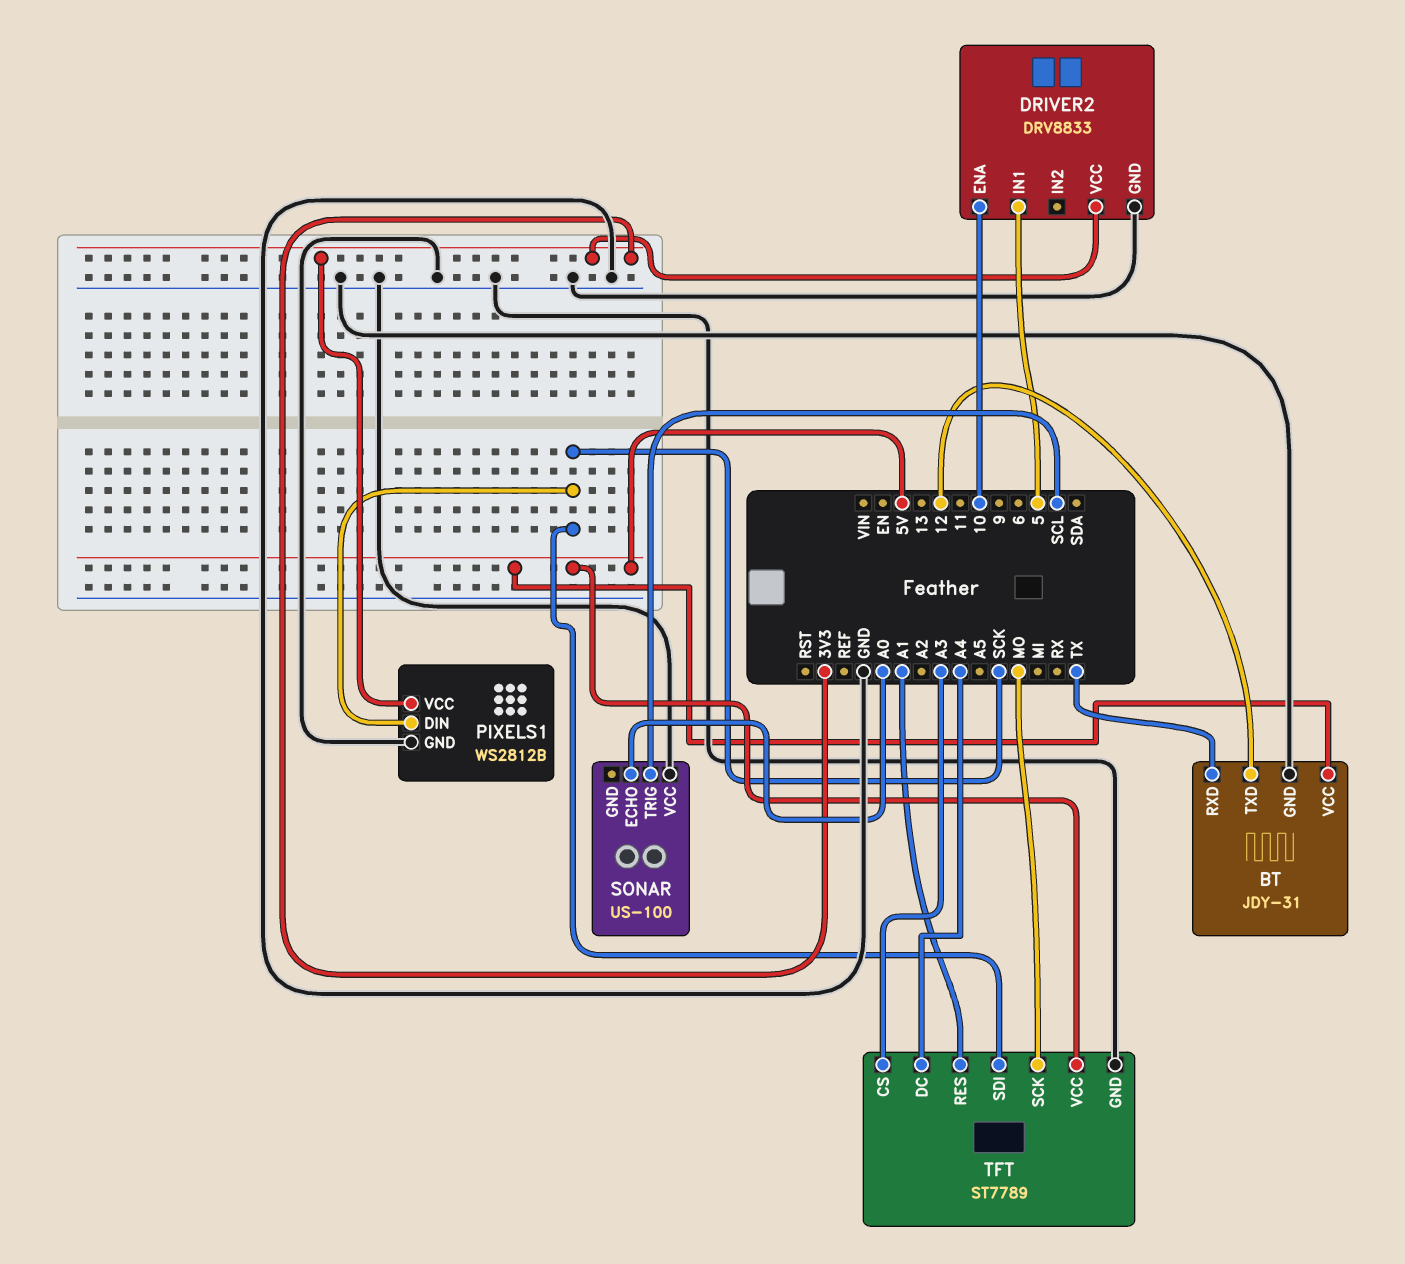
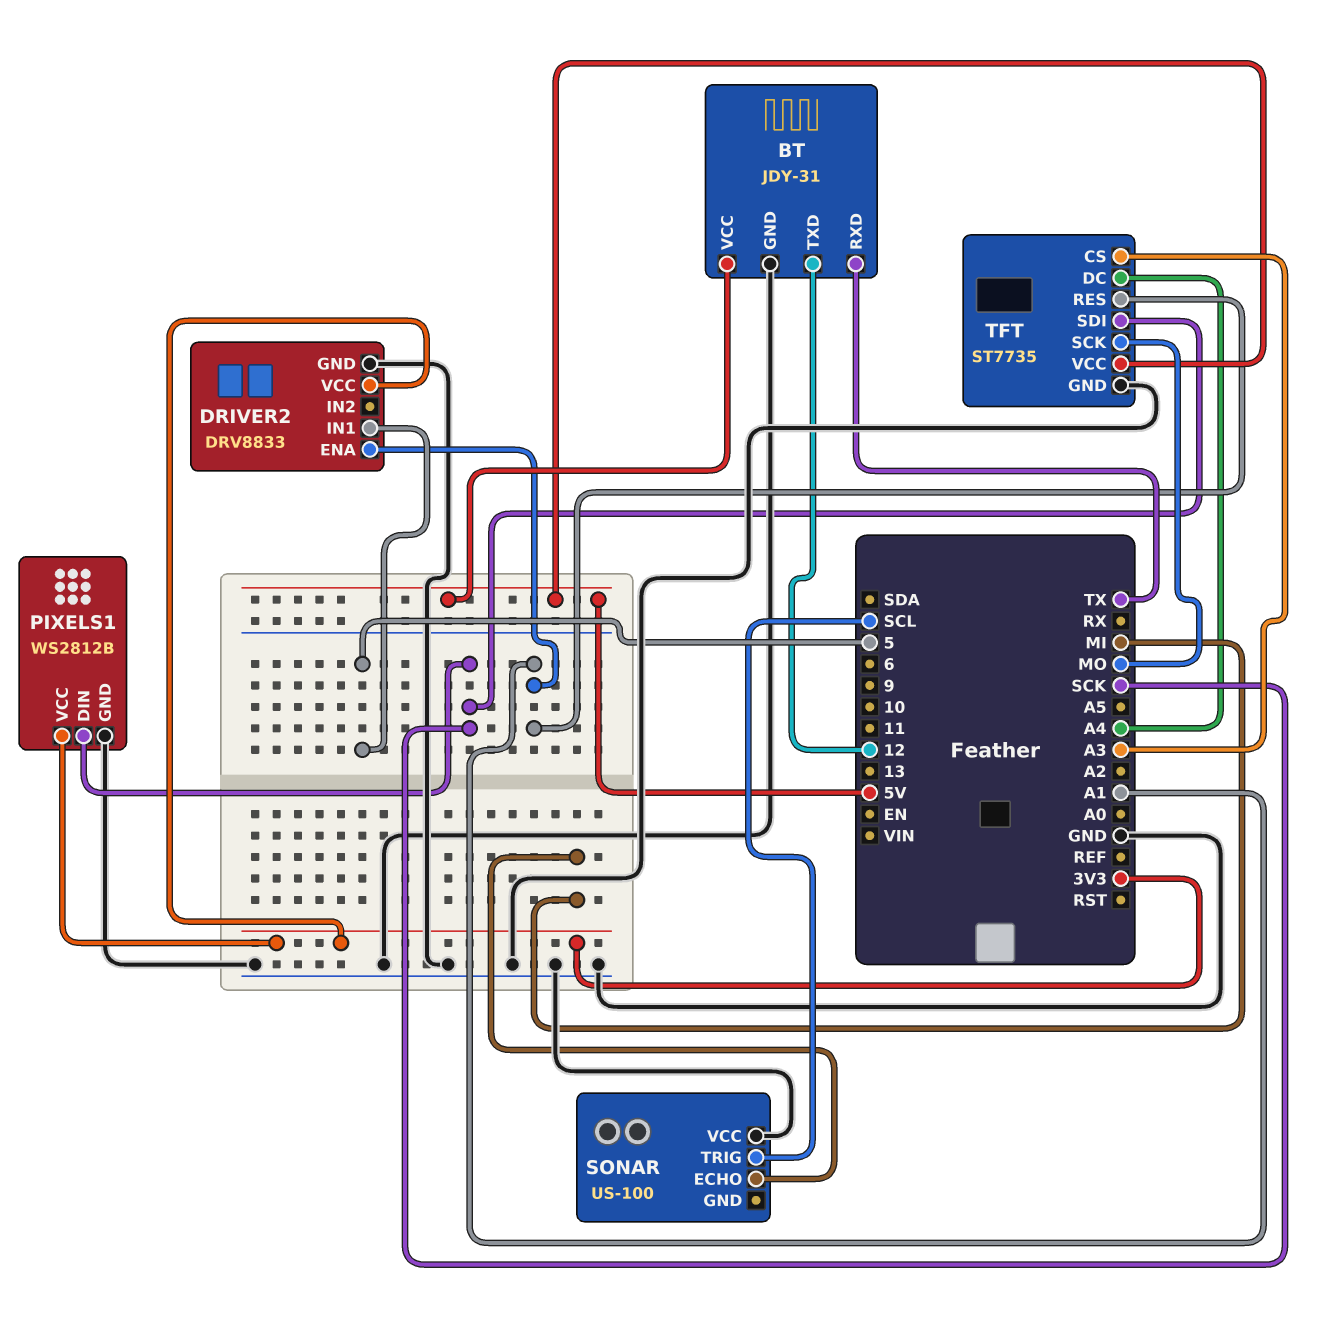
DRIVER2 pin ENA: 10 -> A1
SONAR pin ECHO: A0 -> MI
TFT: ST7789 -> ST7735

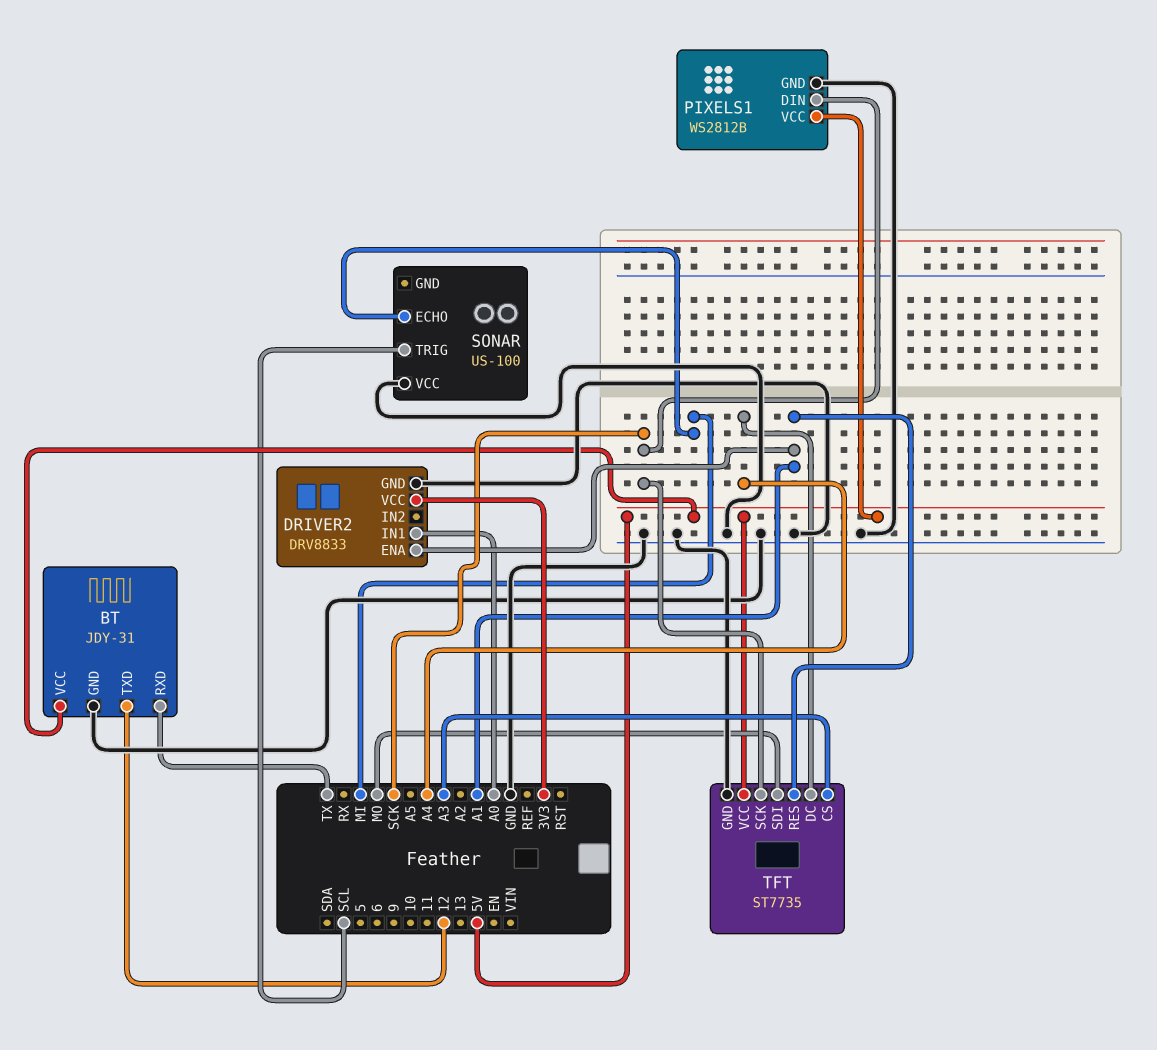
DRIVER2 pin IN1: 5 -> A0
PIXELS1 pin VCC: 3V3 -> 5V
TFT pin SCK: MO -> SCK
TFT pin SDI: SCK -> MO

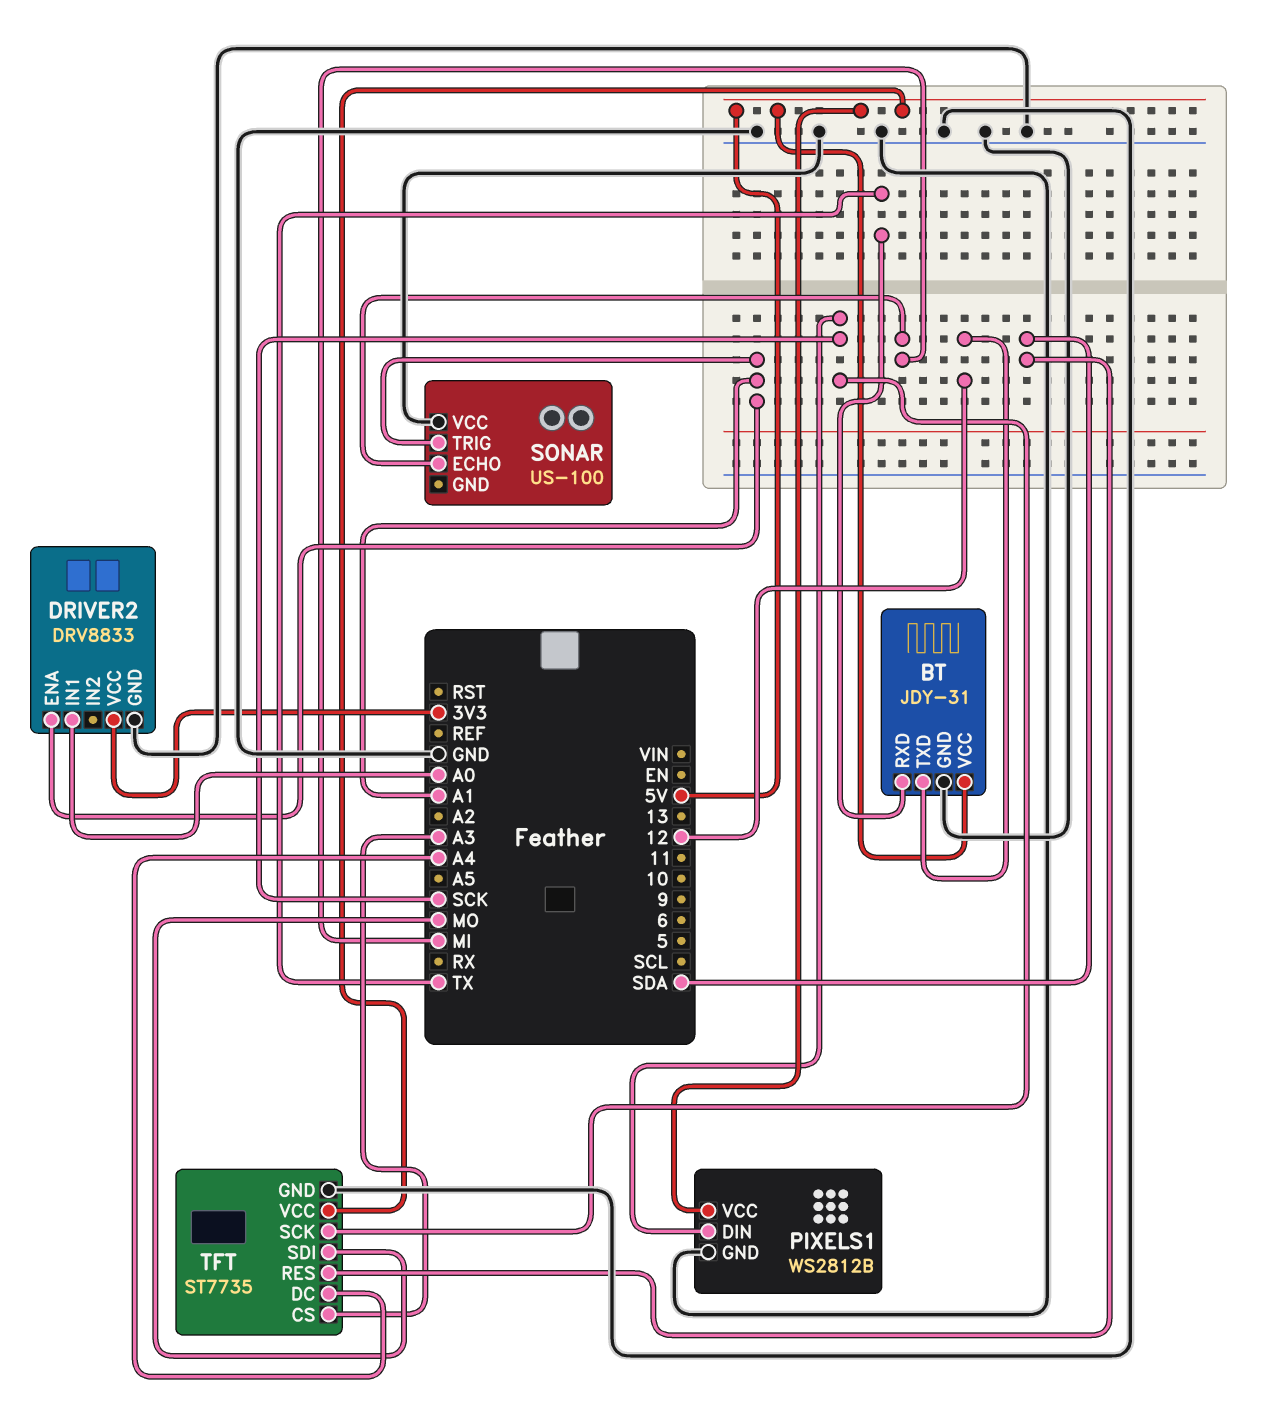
SONAR pin TRIG: SCL -> A1
TFT pin RES: A1 -> SDA

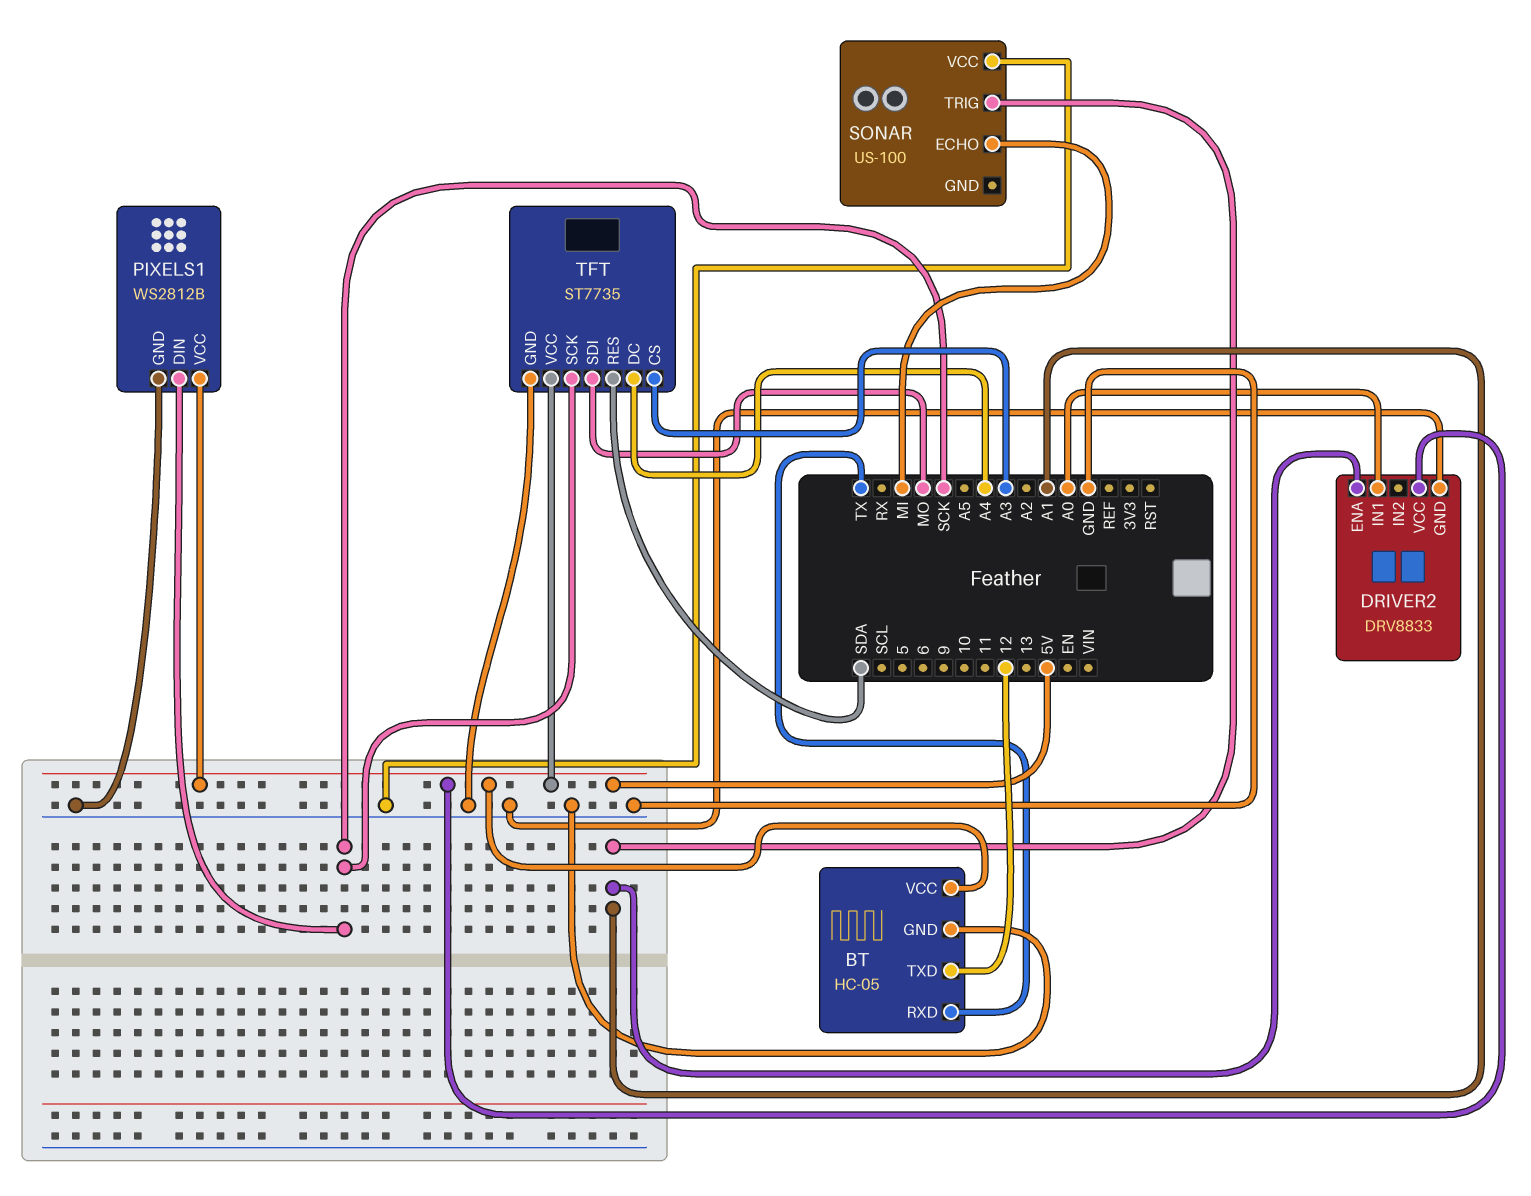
BT: JDY-31 -> HC-05
DRIVER2 pin VCC: 3V3 -> 5V

